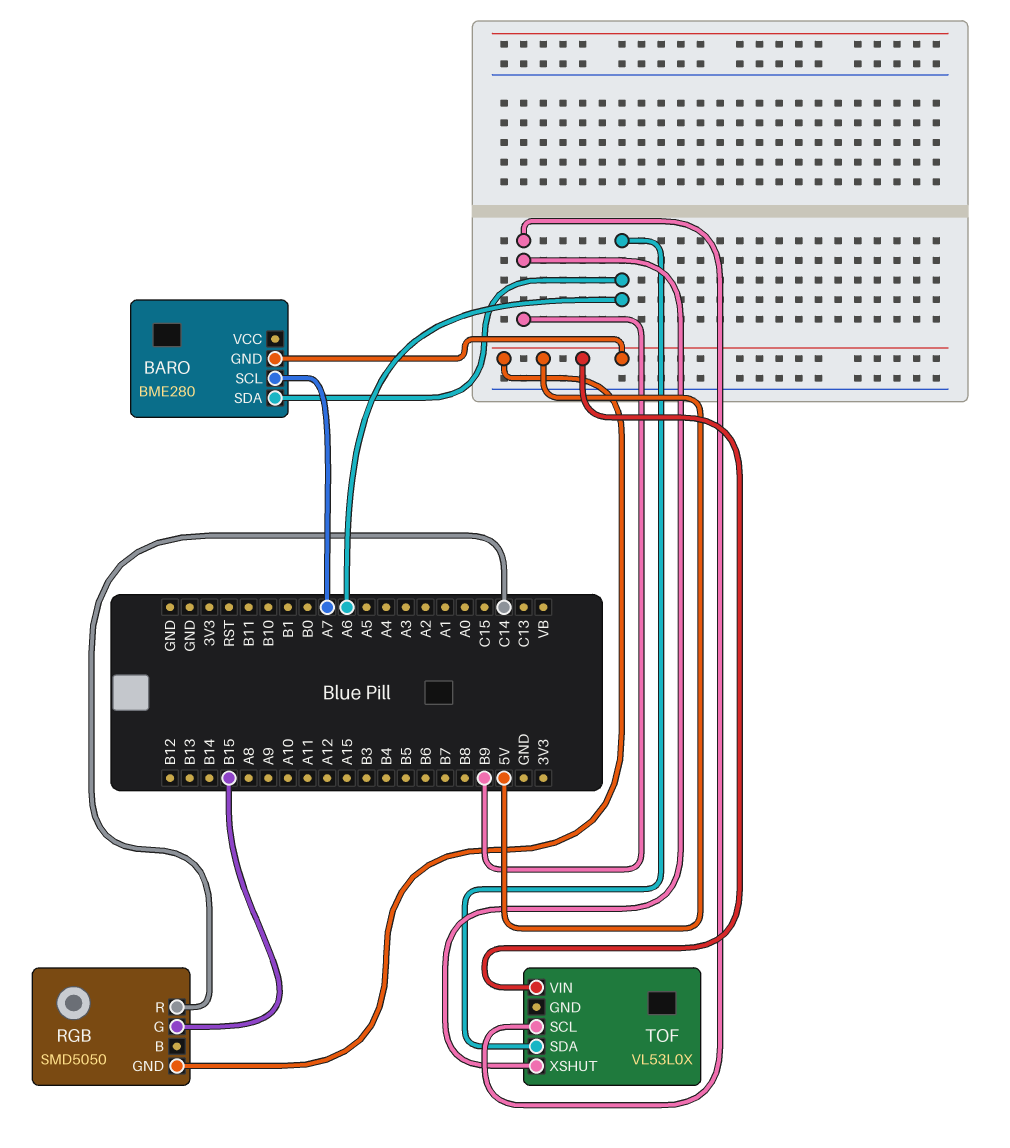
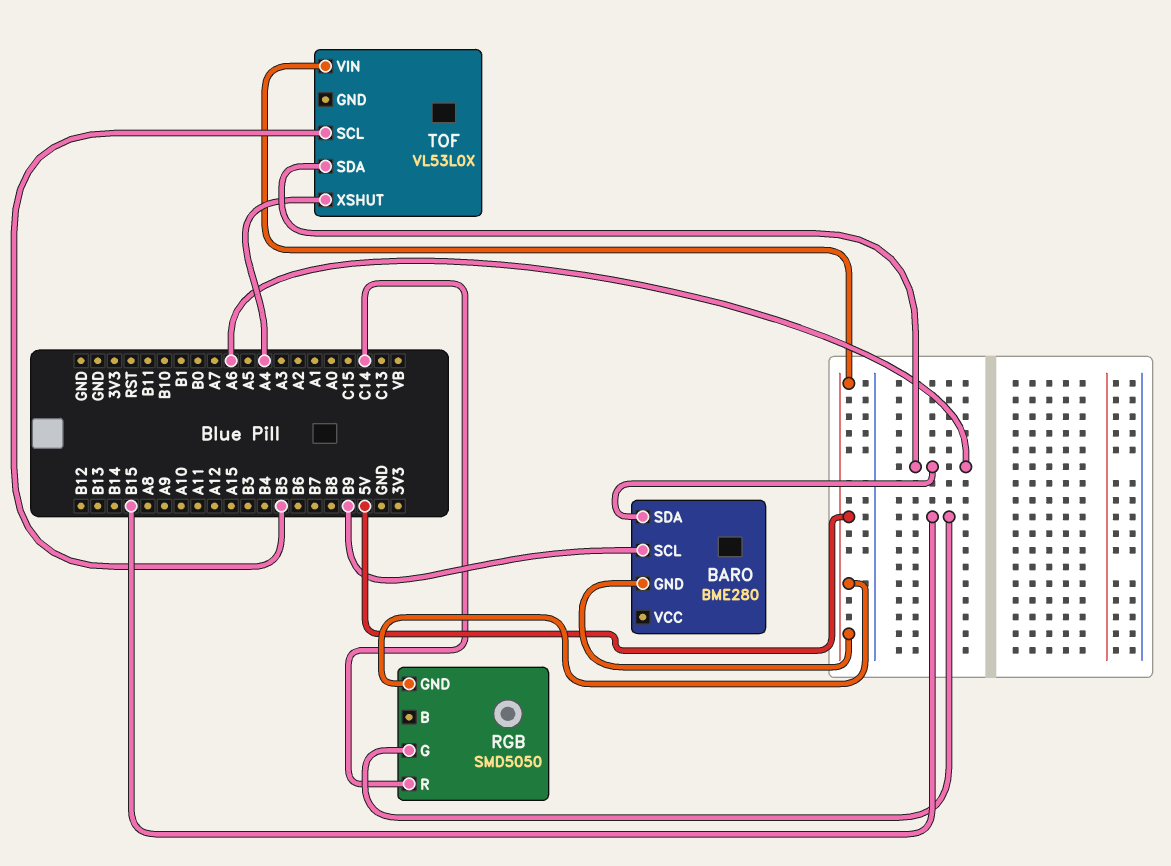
BARO pin SCL: A7 -> B9
TOF pin SCL: B9 -> B5
TOF pin XSHUT: B9 -> A4

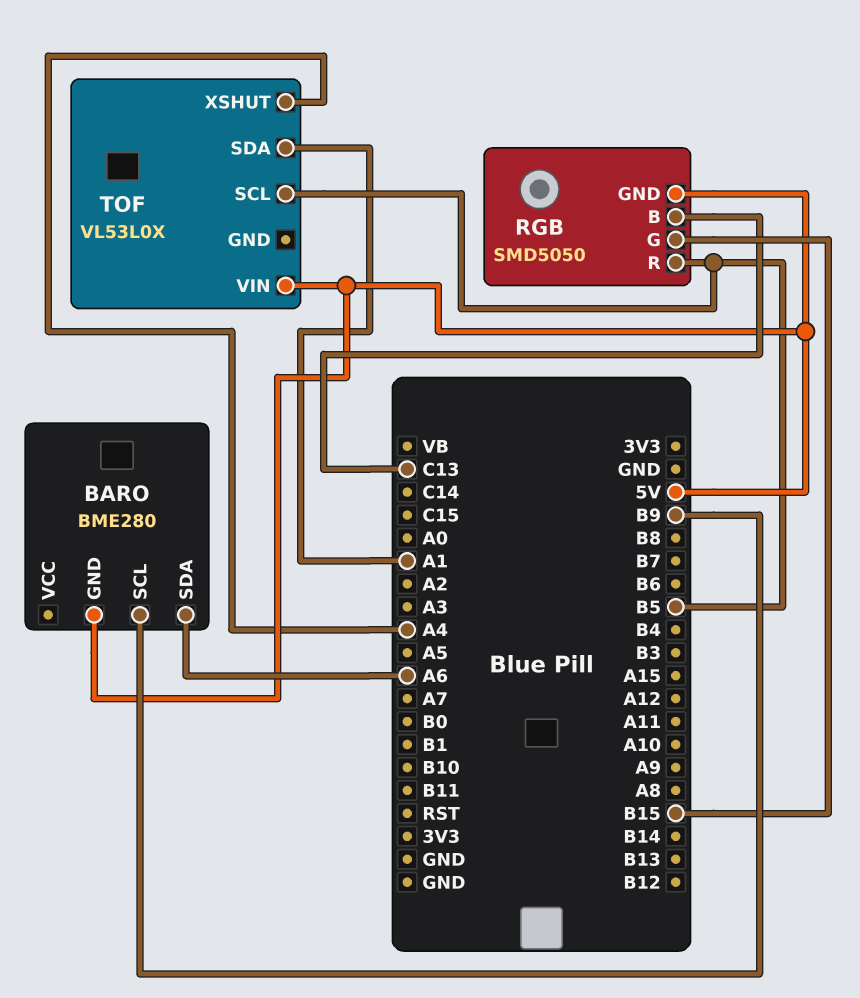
RGB pin B: none -> C13
RGB pin R: C14 -> B5
TOF pin SDA: A6 -> A1

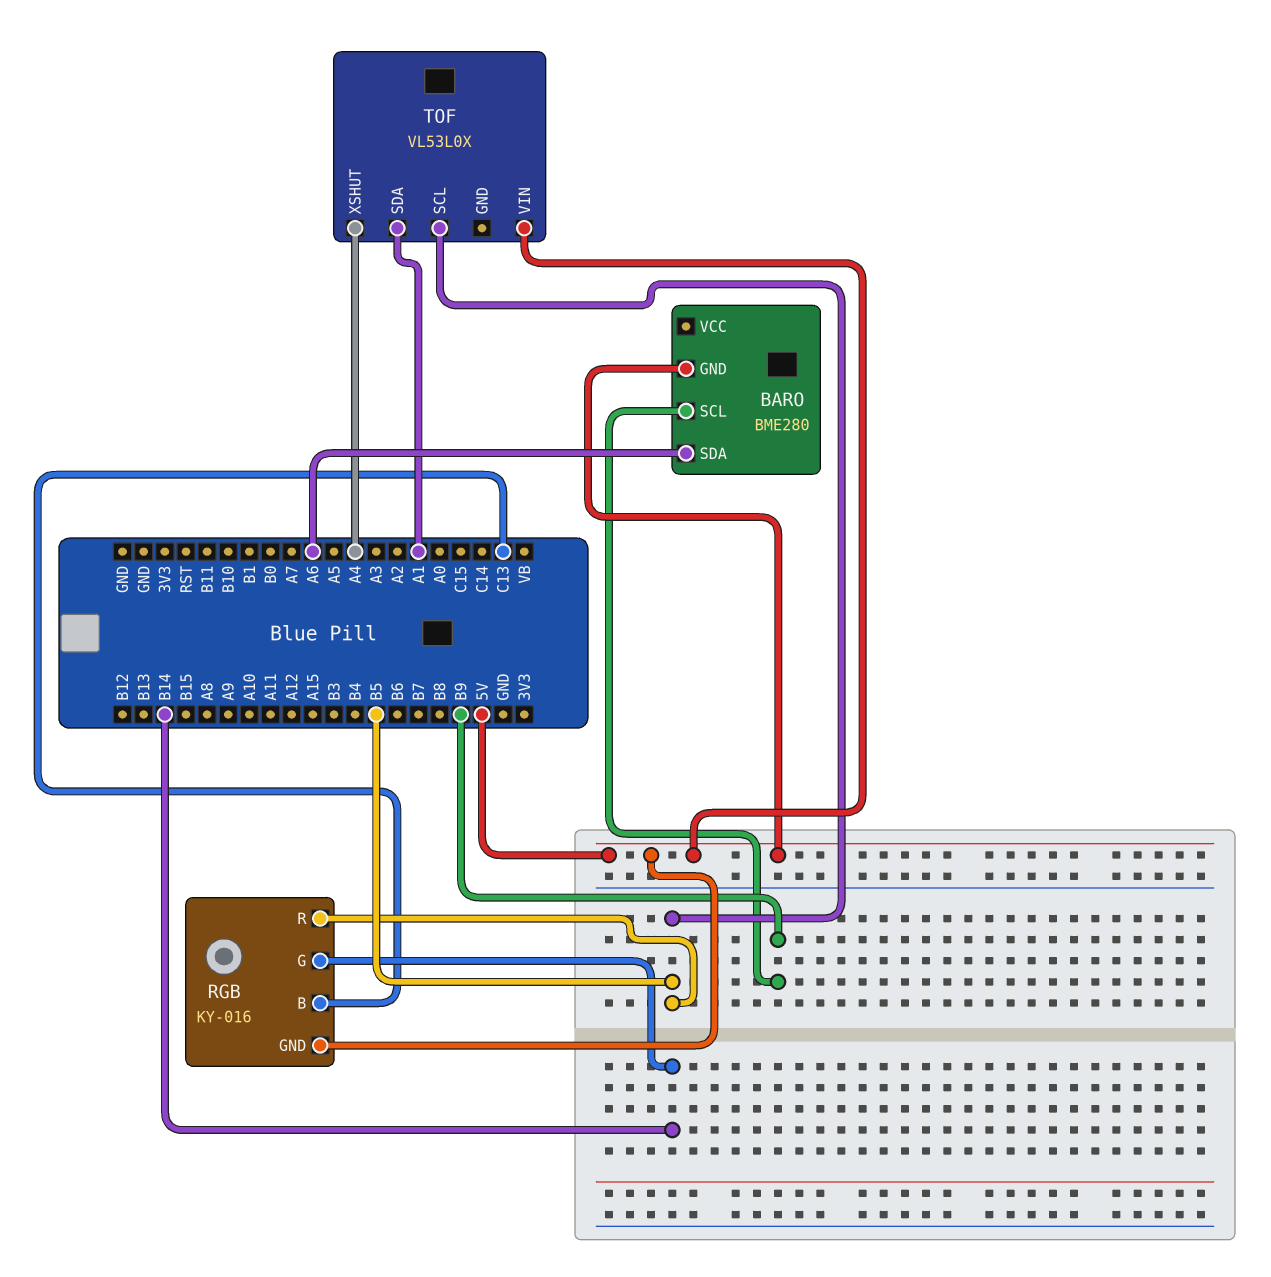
RGB: SMD5050 -> KY-016
RGB pin G: B15 -> B14

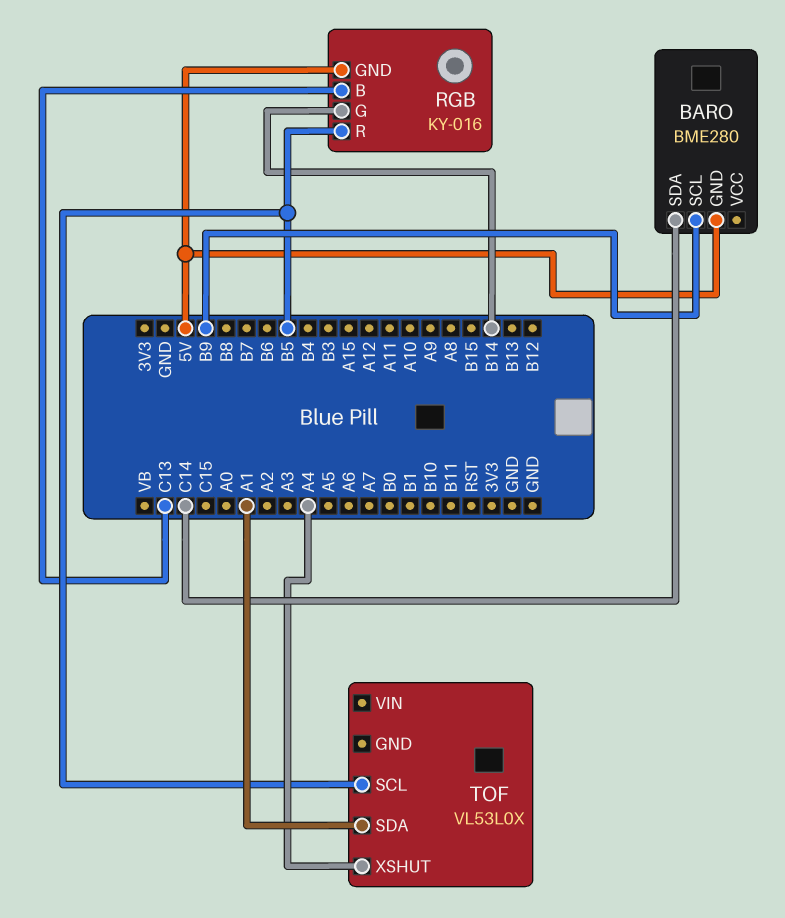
BARO pin SDA: A6 -> C14
TOF pin VIN: 5V -> none

